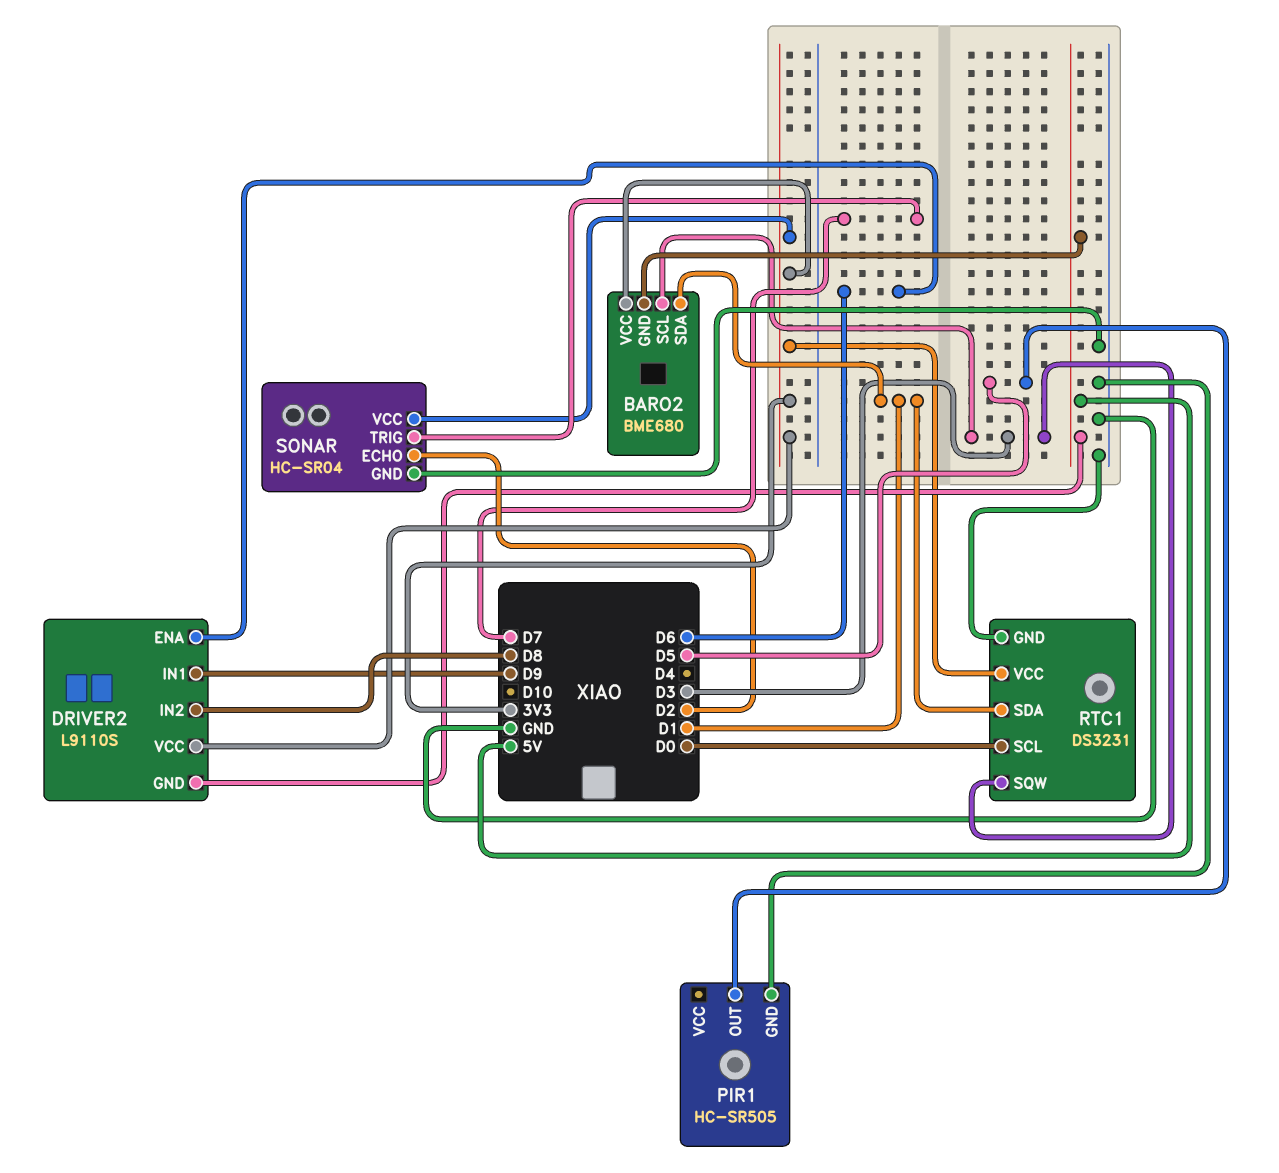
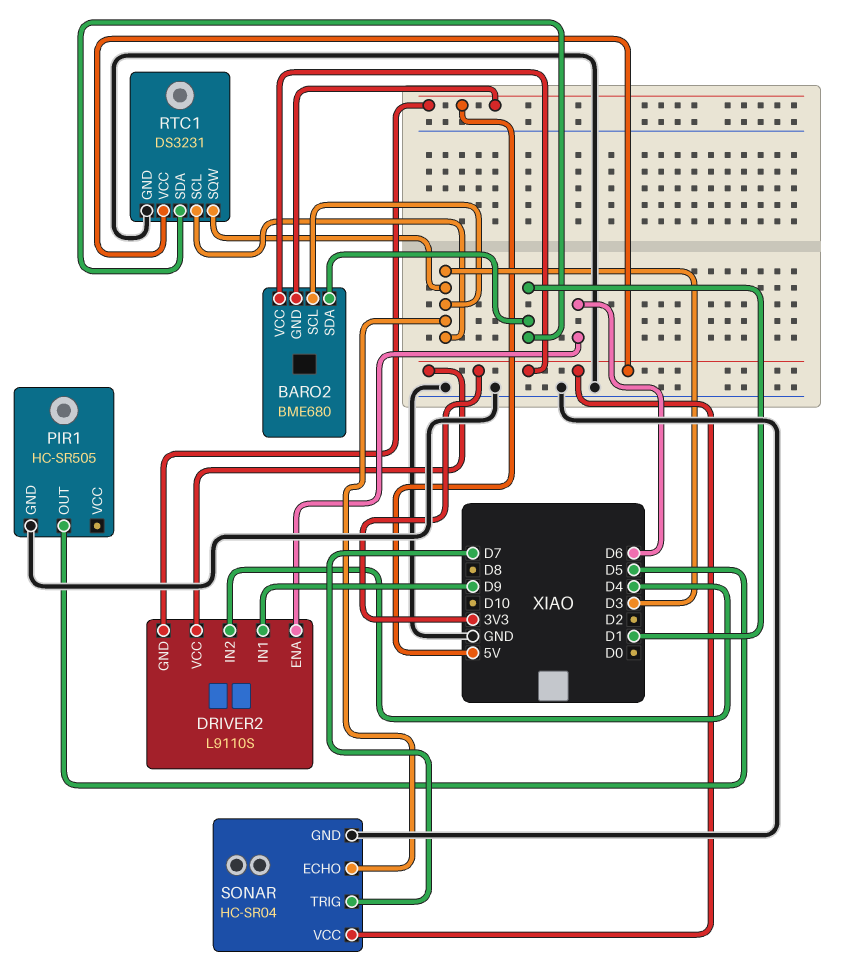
DRIVER2 pin IN2: D8 -> D4
RTC1 pin SCL: D0 -> D3
SONAR pin ECHO: D2 -> D3

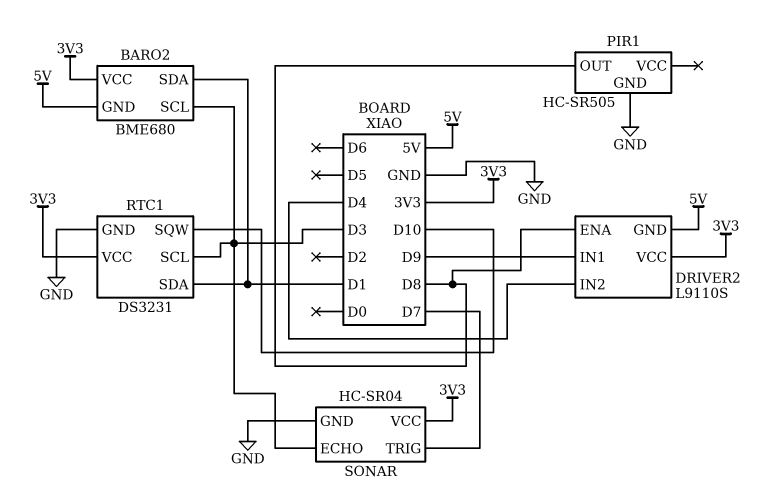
DRIVER2 pin ENA: D6 -> D8
PIR1 pin OUT: D5 -> D8
RTC1 pin SQW: D3 -> D10

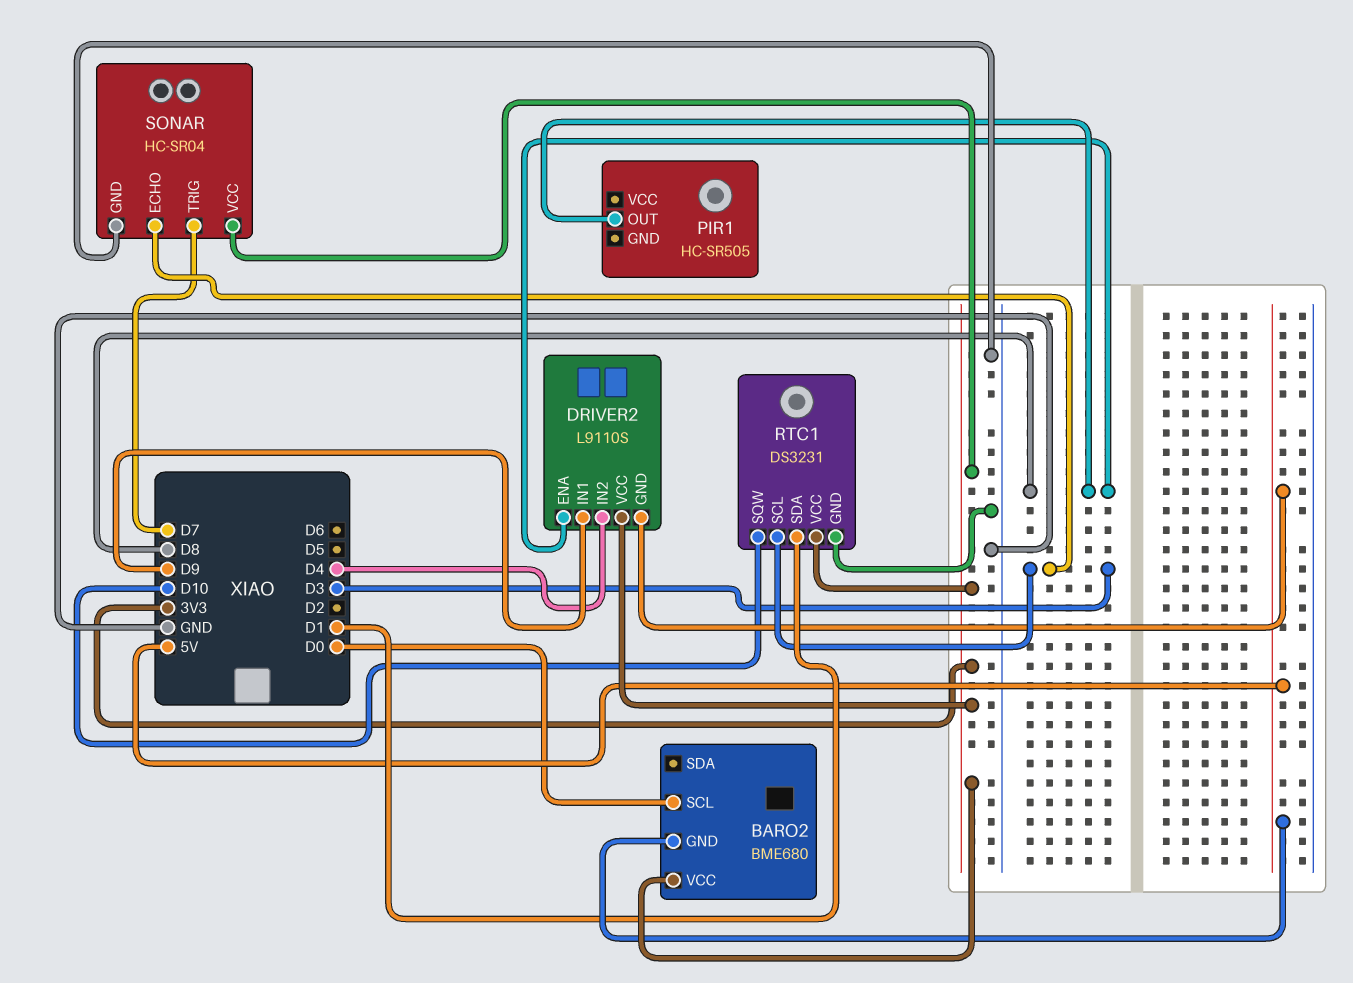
BARO2 pin SCL: D3 -> D0
BARO2 pin SDA: D1 -> none
PIR1 pin GND: GND -> none

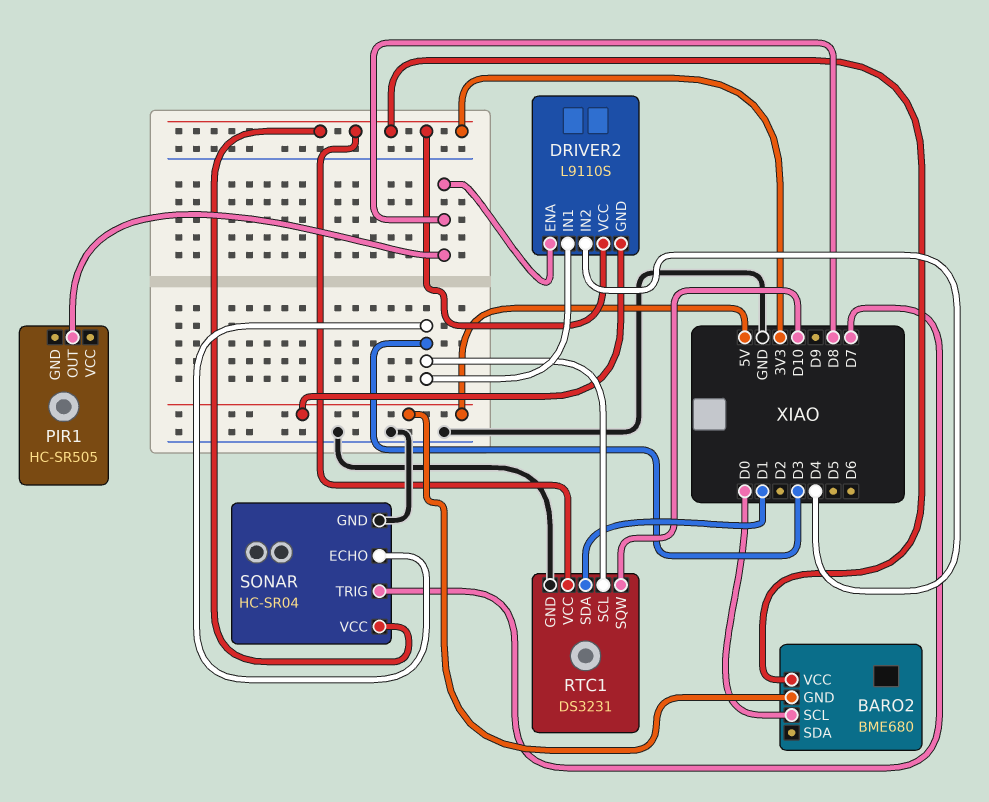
DRIVER2 pin IN1: D9 -> D3

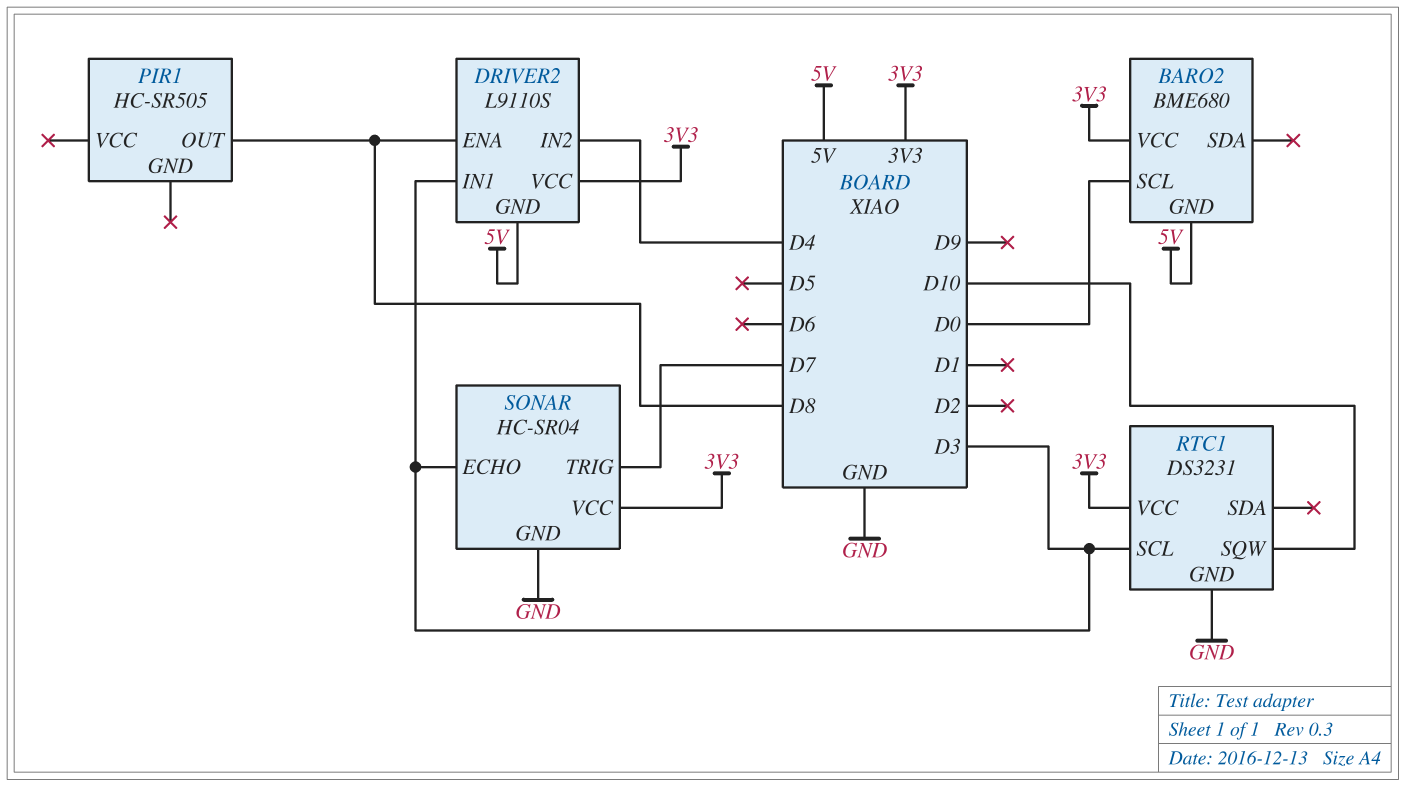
RTC1 pin SDA: D1 -> none

